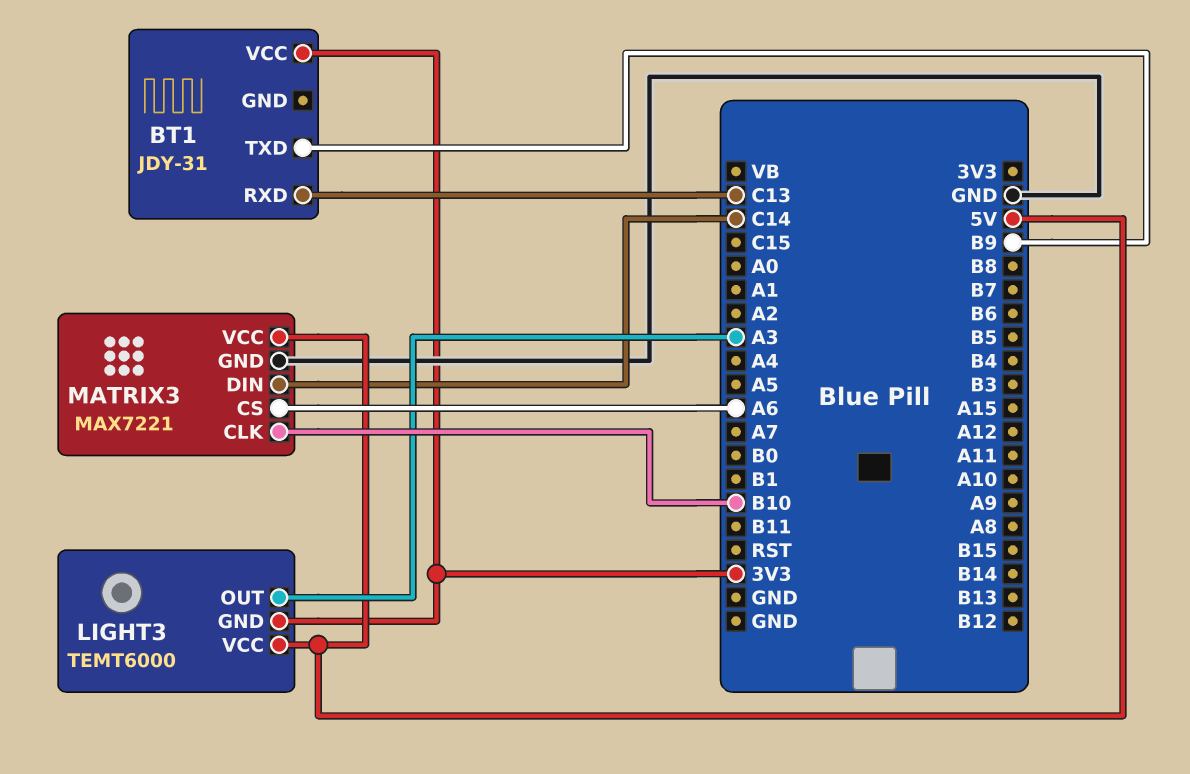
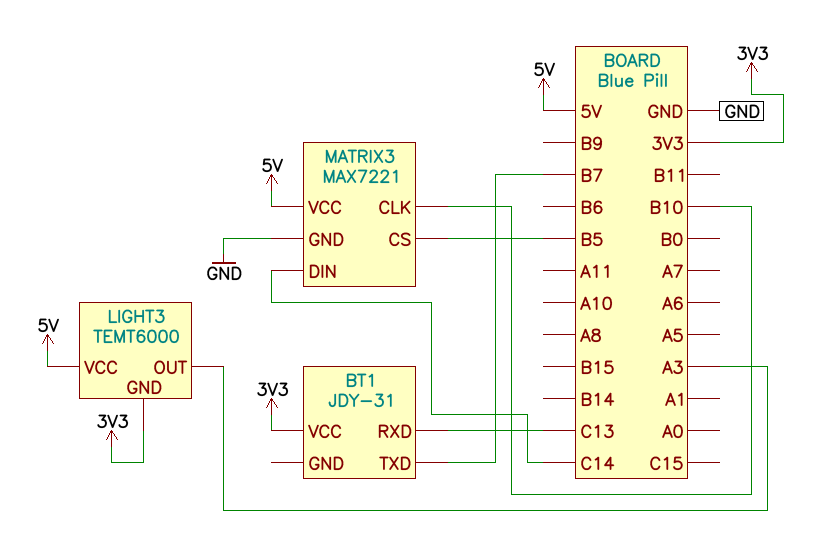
BT1 pin TXD: B9 -> B7
MATRIX3 pin CS: A6 -> B5

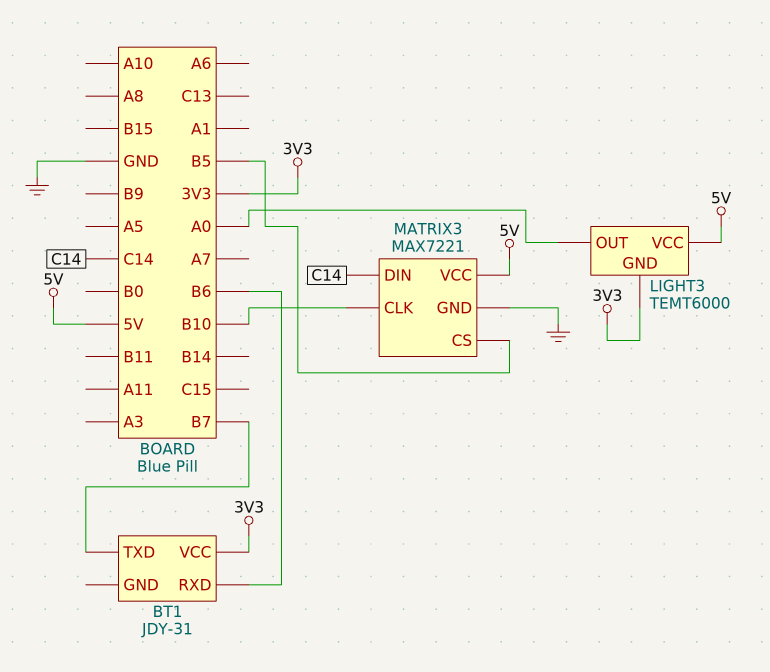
BT1 pin RXD: C13 -> B6
LIGHT3 pin OUT: A3 -> A0

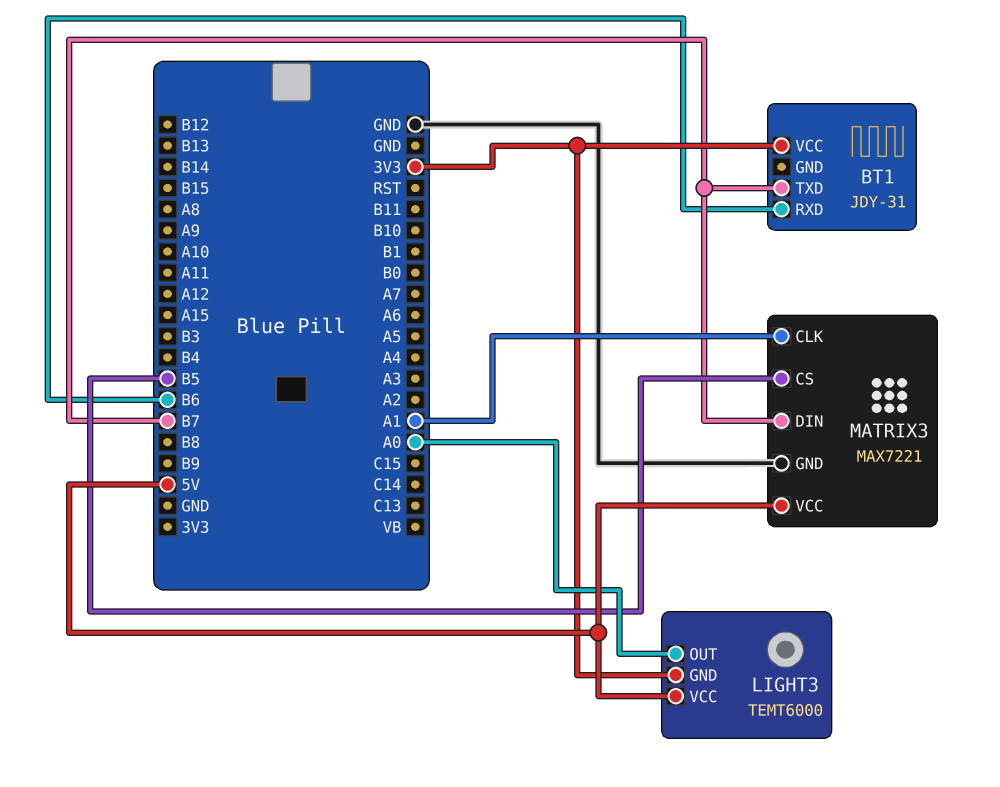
MATRIX3 pin CLK: B10 -> A1
MATRIX3 pin DIN: C14 -> B7

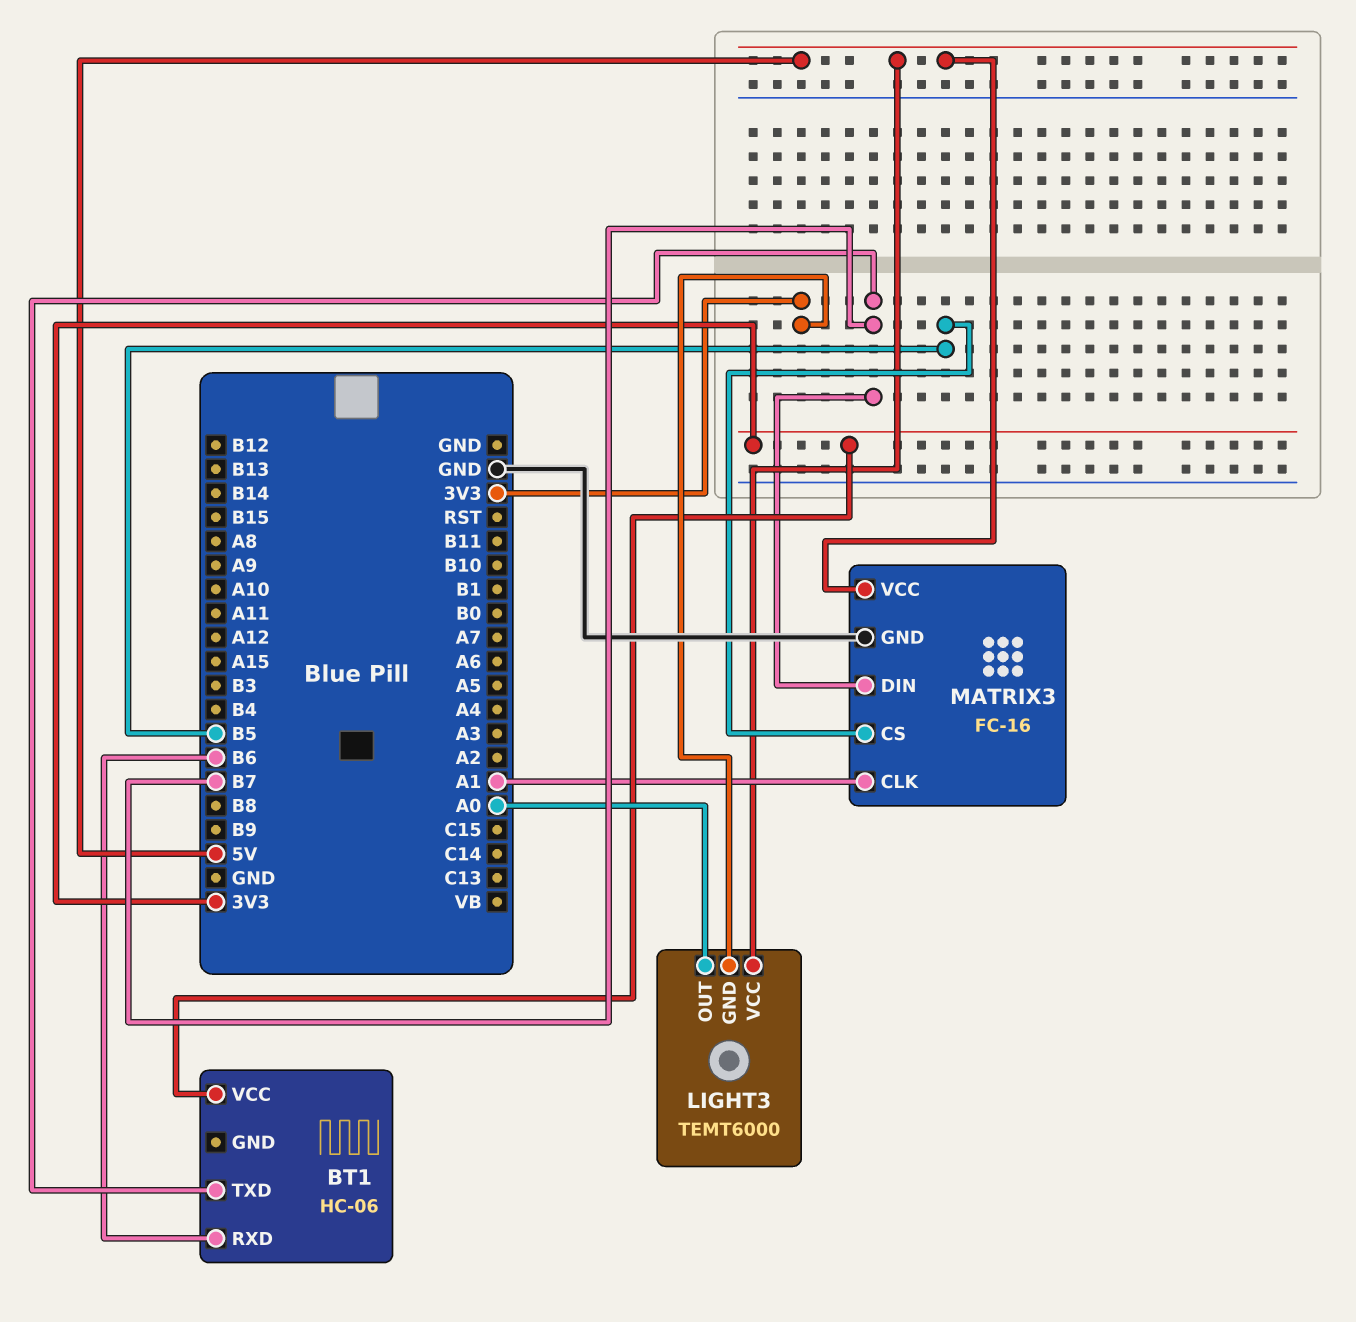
BT1: JDY-31 -> HC-06
MATRIX3: MAX7221 -> FC-16

